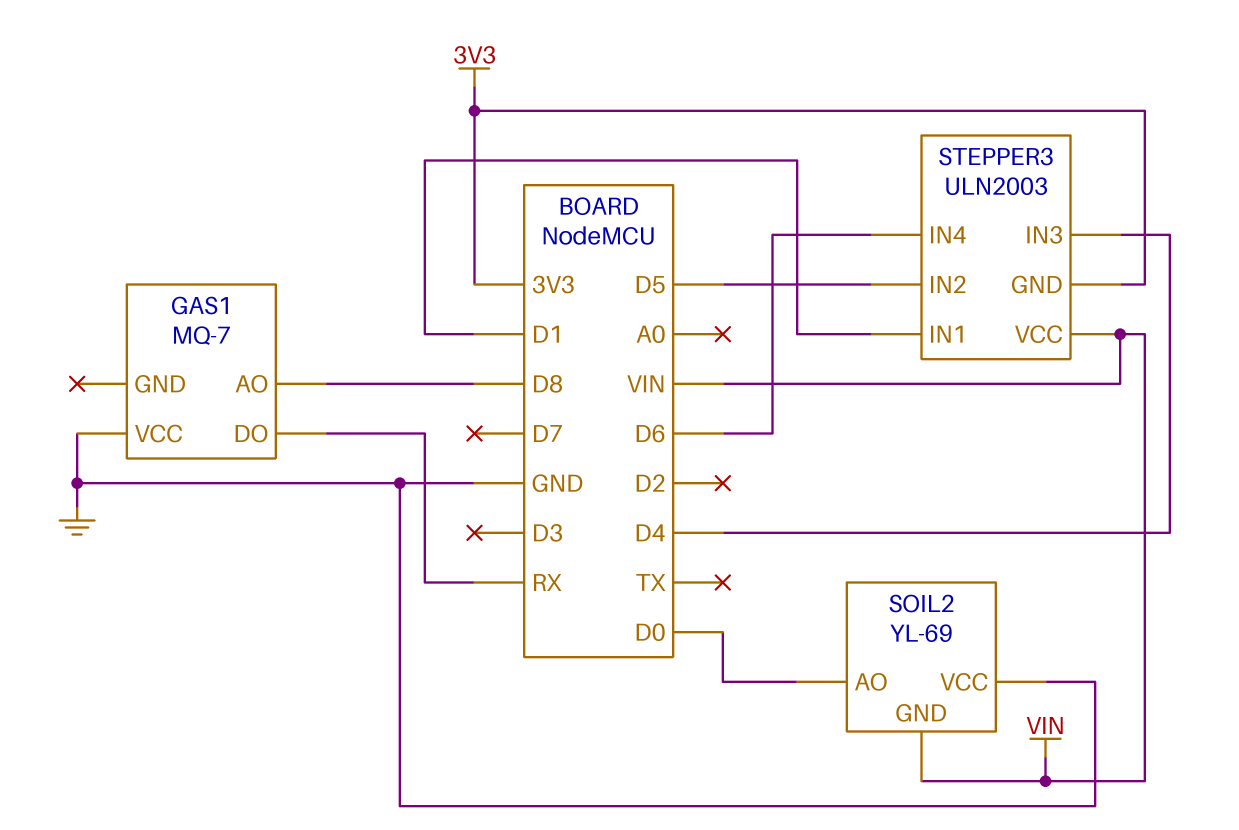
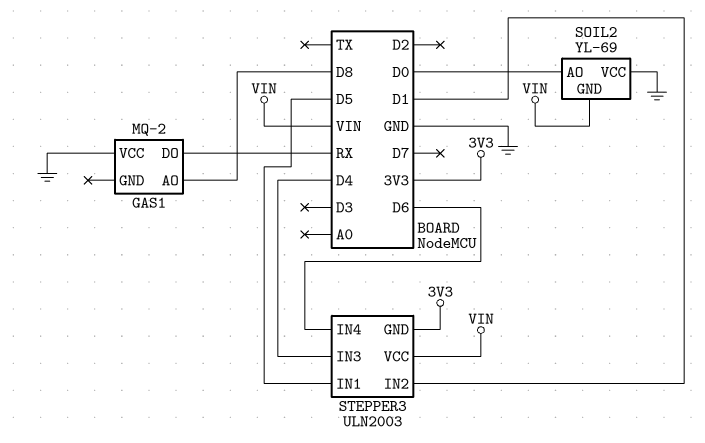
GAS1: MQ-7 -> MQ-2
STEPPER3 pin IN1: D1 -> D5
STEPPER3 pin IN2: D5 -> D1

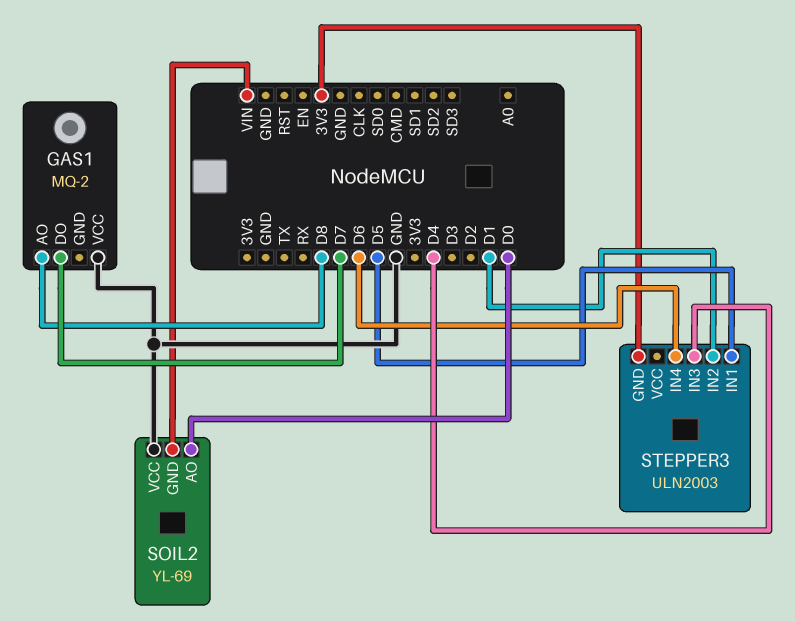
GAS1 pin DO: RX -> D7
STEPPER3 pin VCC: VIN -> none

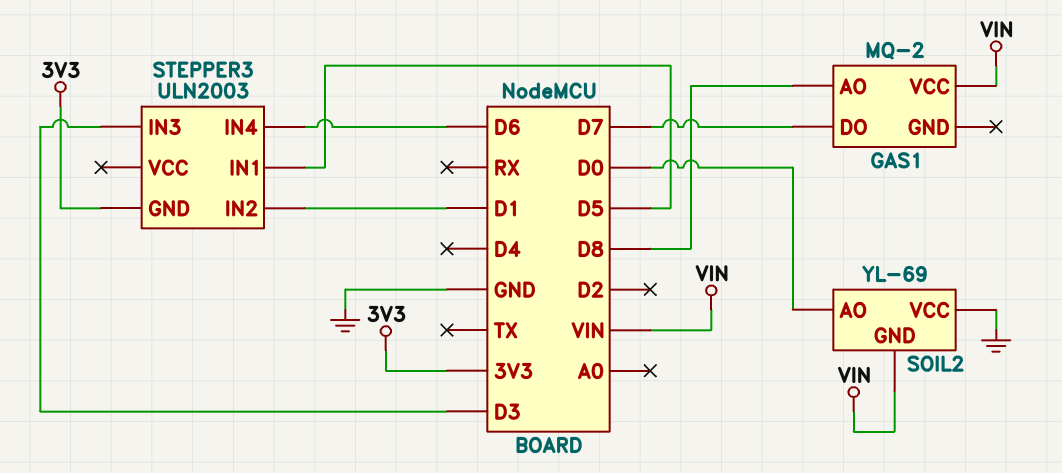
GAS1 pin VCC: GND -> VIN
STEPPER3 pin IN3: D4 -> D3

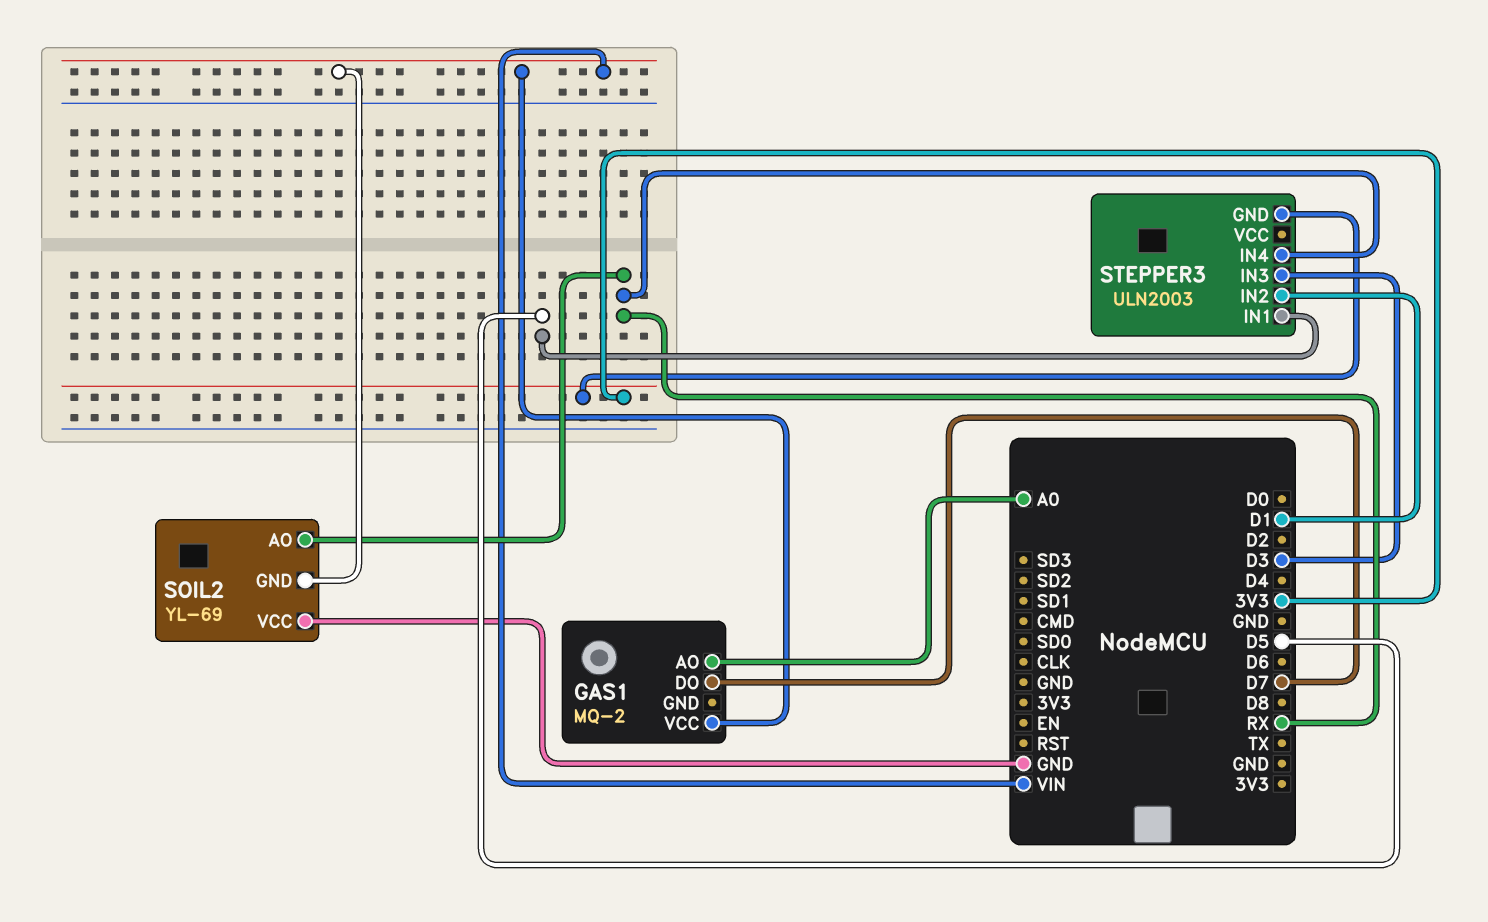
GAS1 pin AO: D8 -> A0
SOIL2 pin AO: D0 -> RX
STEPPER3 pin IN4: D6 -> RX

